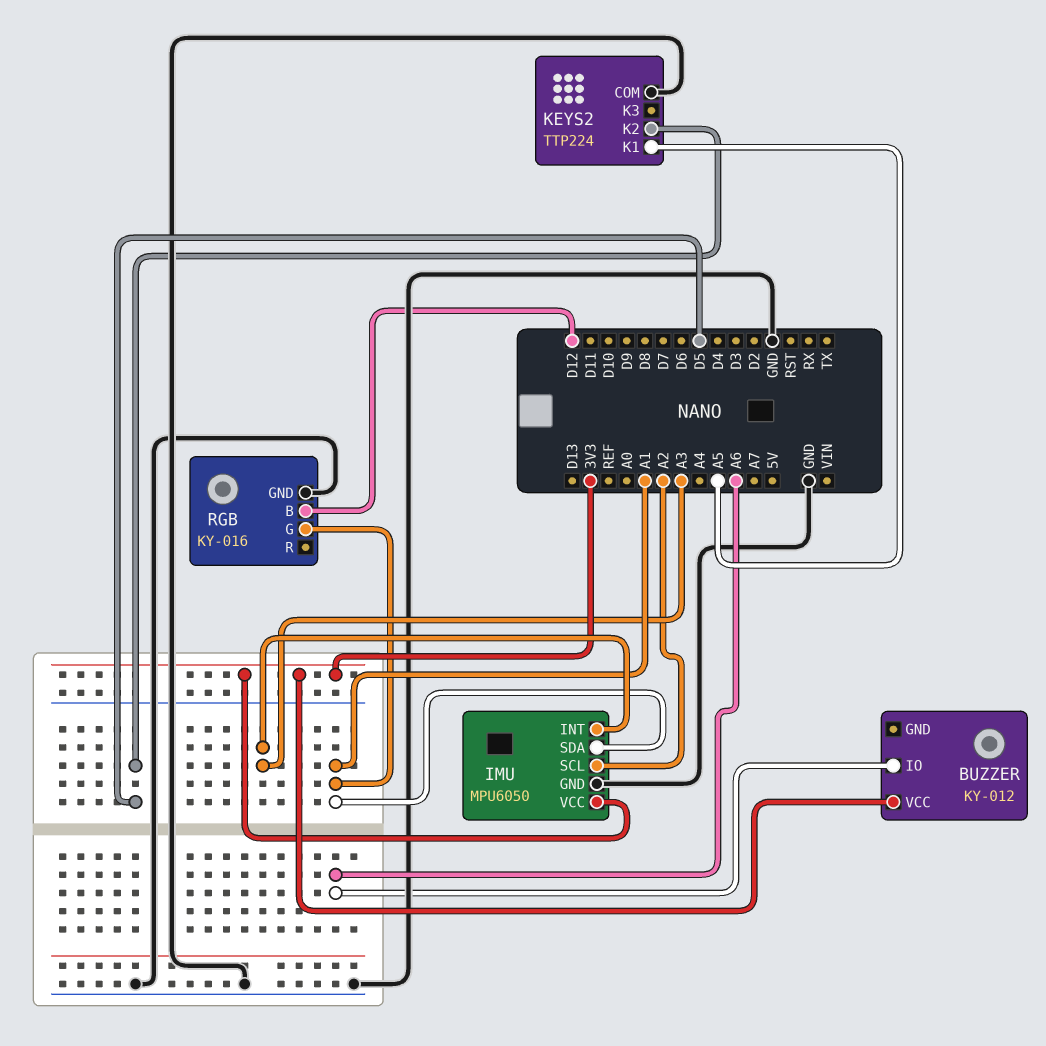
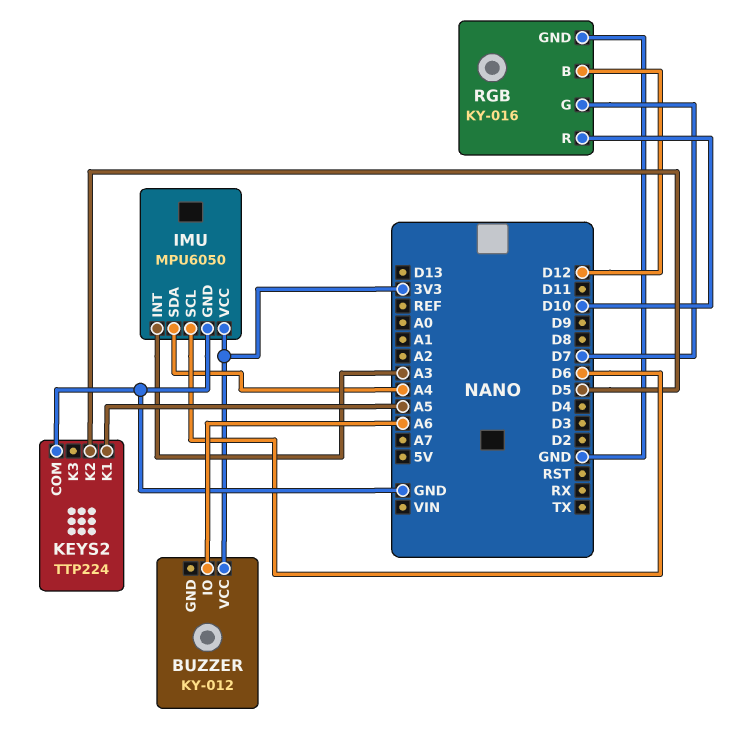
IMU pin SCL: A2 -> D6
IMU pin SDA: A1 -> A4
RGB pin G: A1 -> D7
RGB pin R: none -> D10

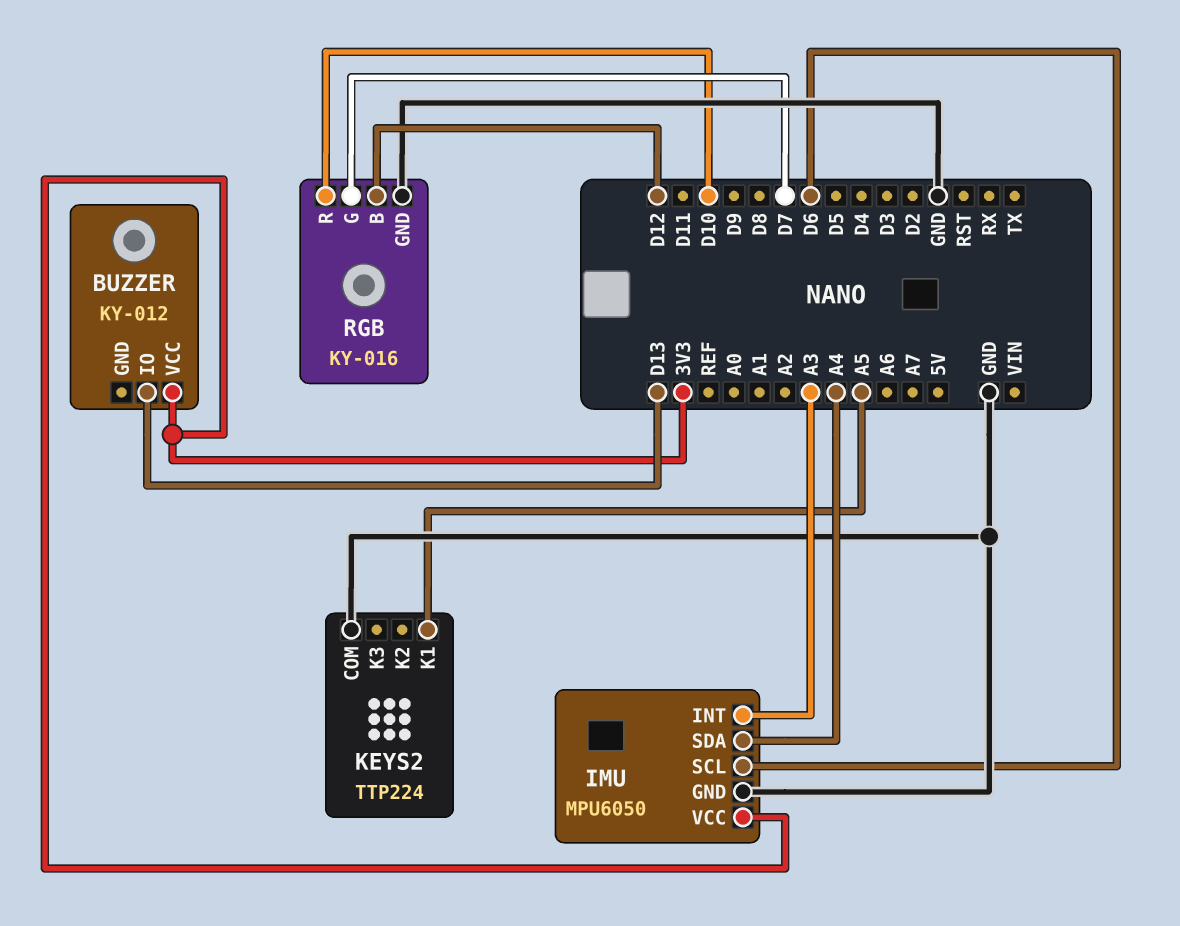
BUZZER pin IO: A6 -> D13
KEYS2 pin K2: D5 -> none

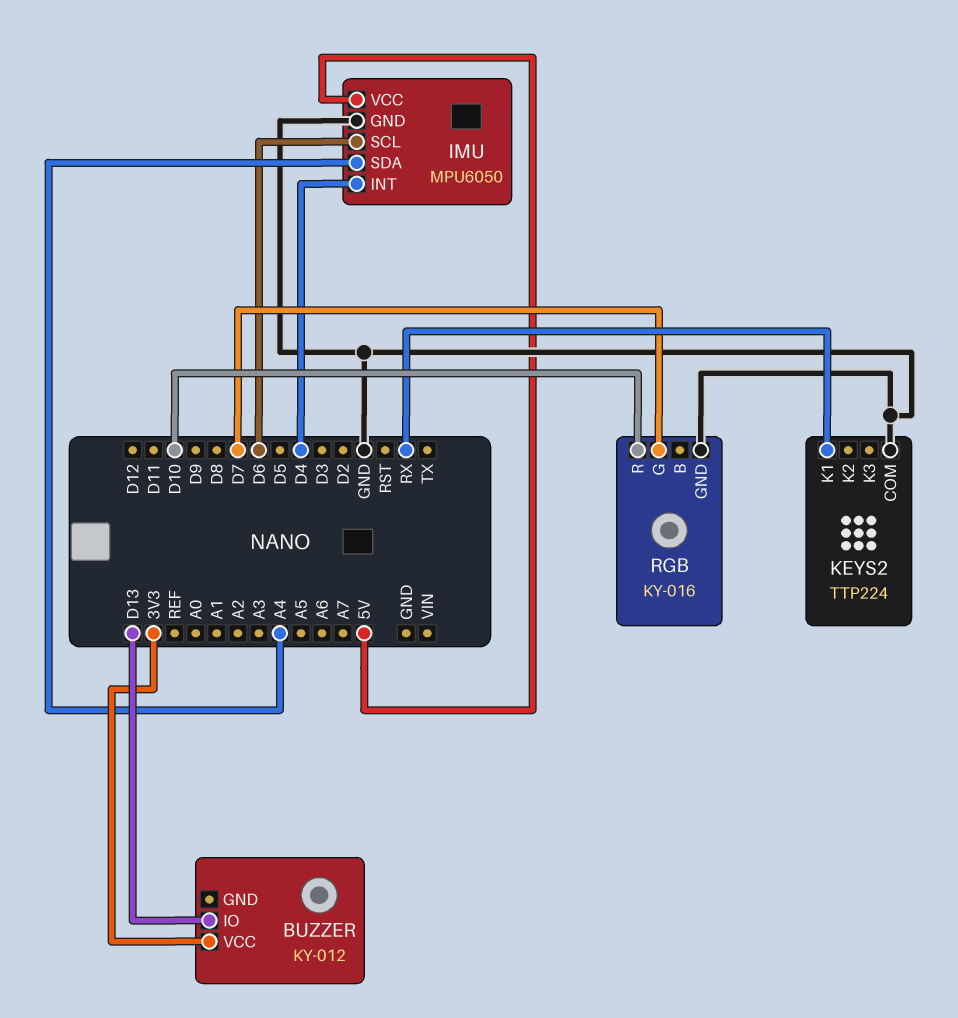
IMU pin INT: A3 -> D4
IMU pin VCC: 3V3 -> 5V
KEYS2 pin K1: A5 -> RX
RGB pin B: D12 -> none

